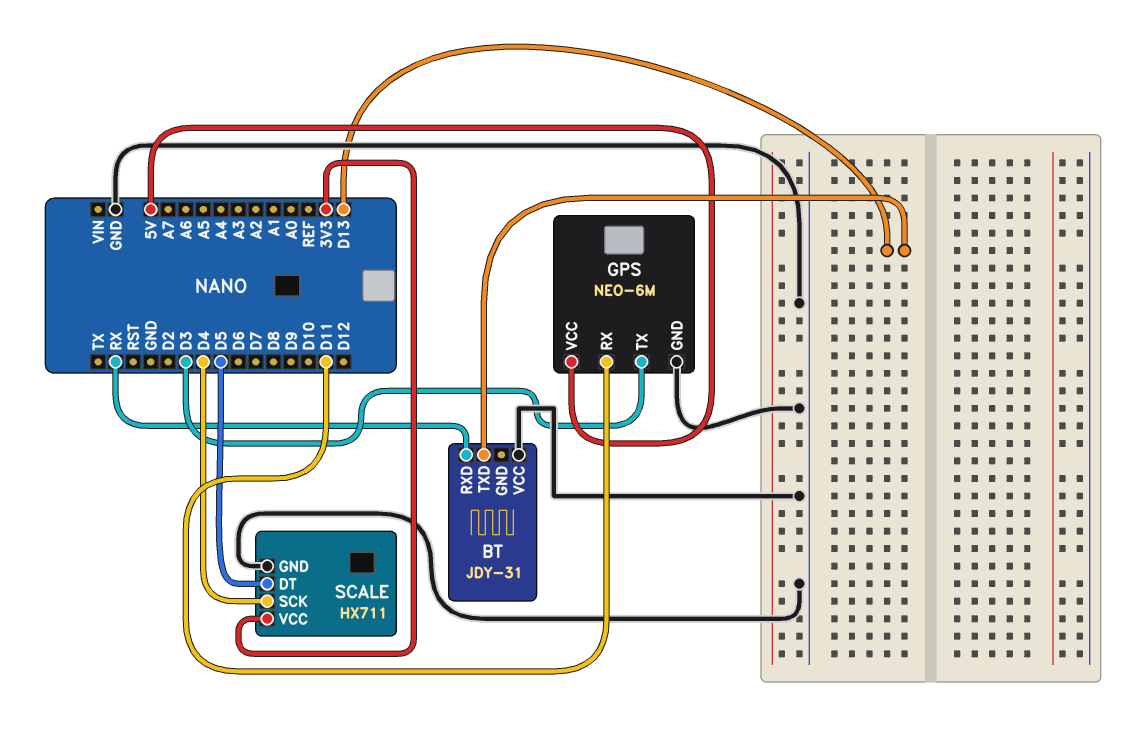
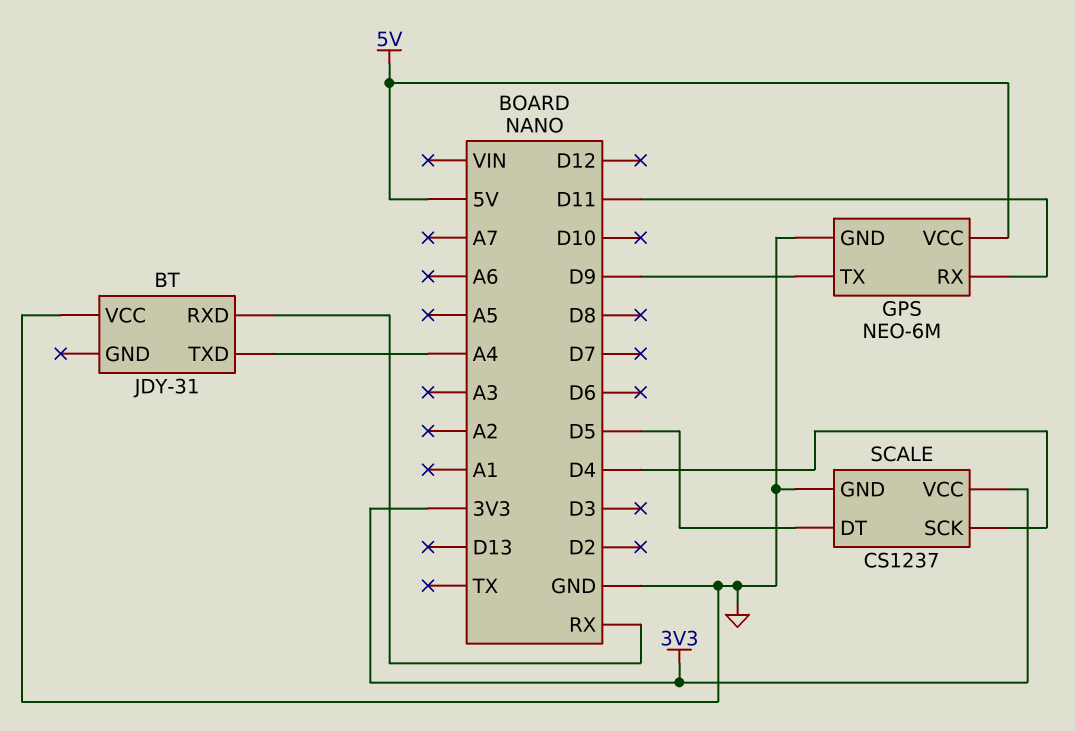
BT pin TXD: D13 -> A4
GPS pin TX: D3 -> D9
SCALE: HX711 -> CS1237

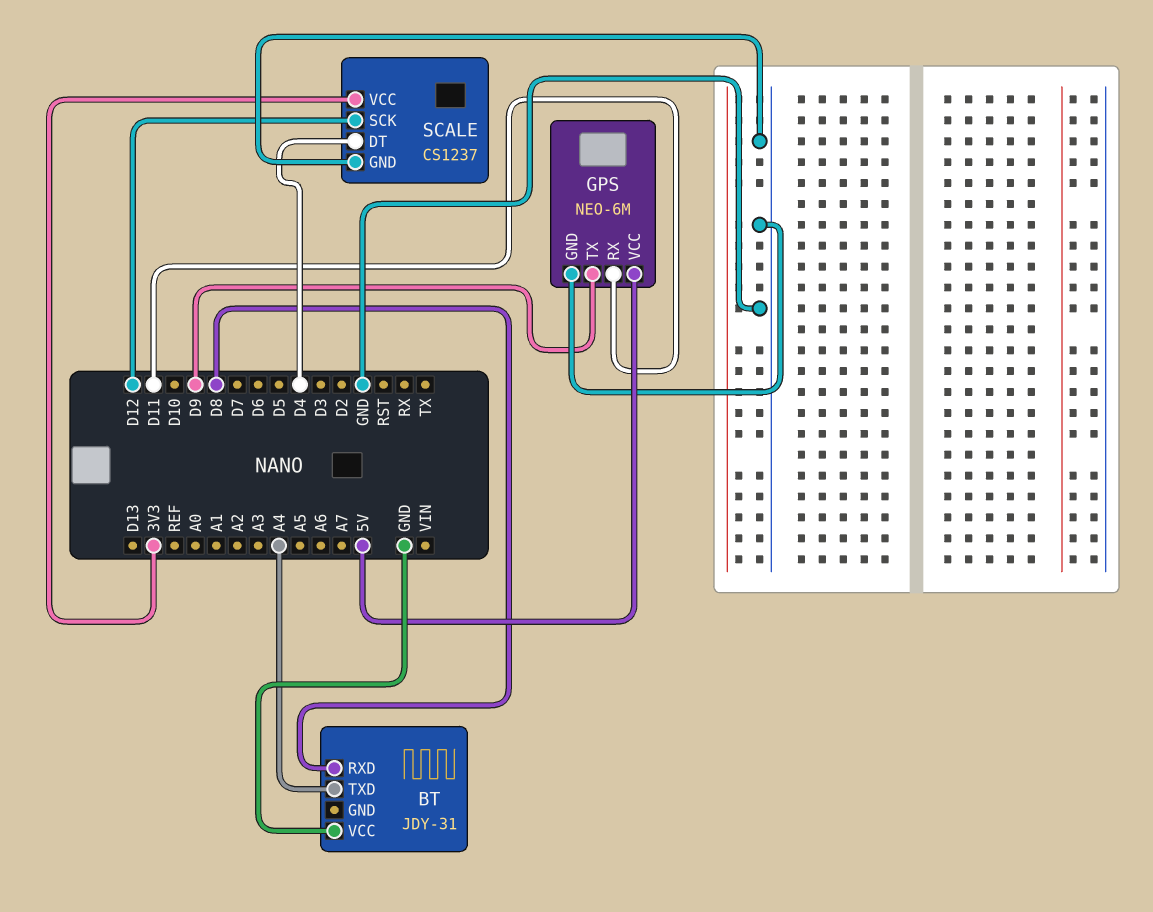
BT pin RXD: RX -> D8
SCALE pin DT: D5 -> D4
SCALE pin SCK: D4 -> D12

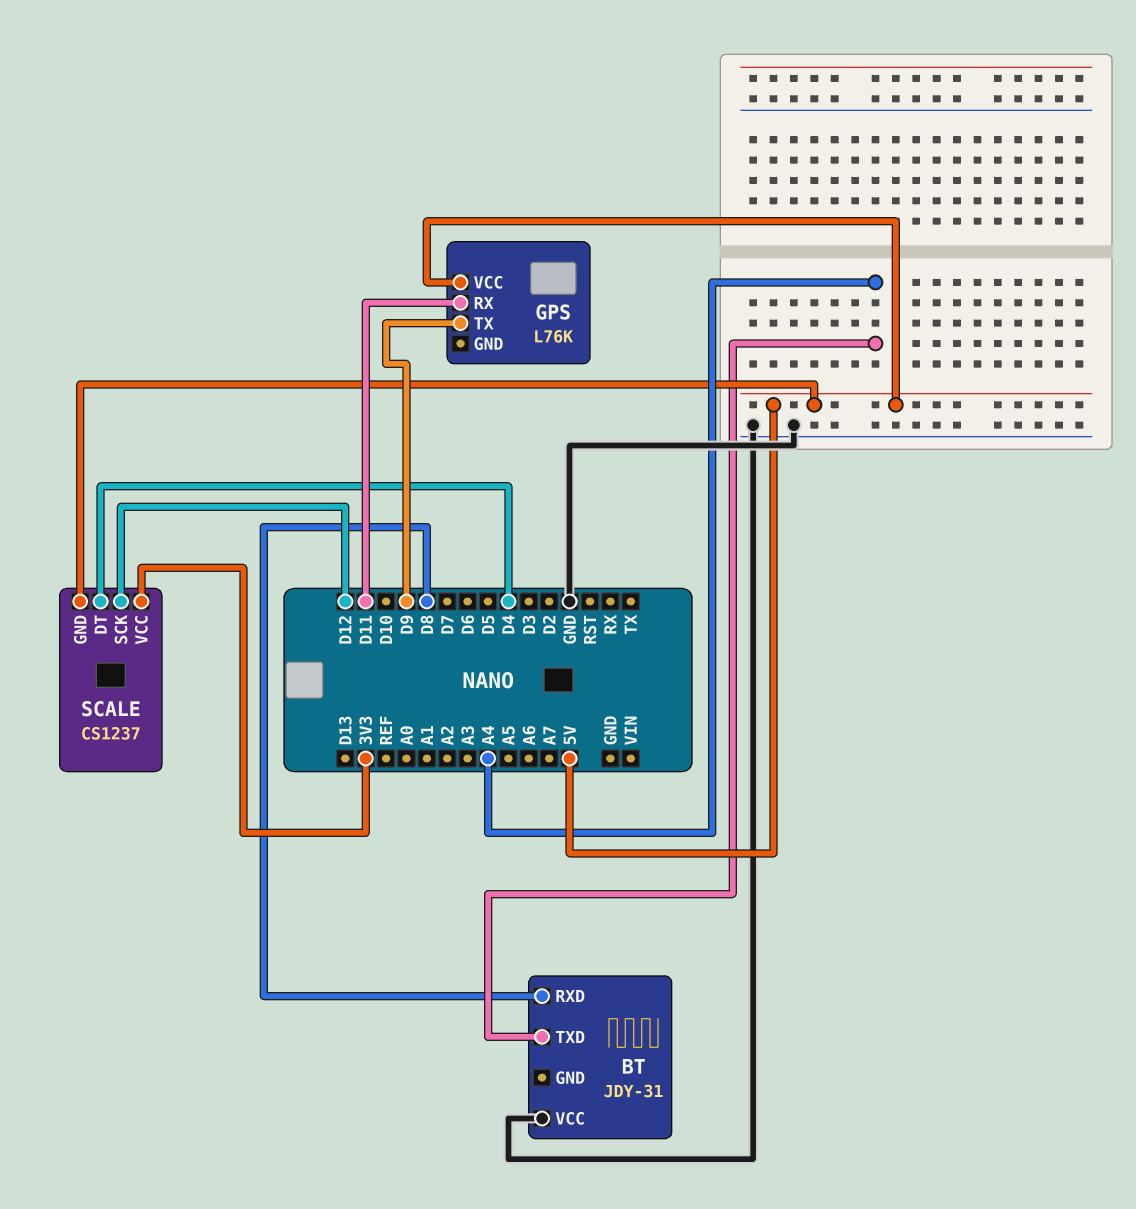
GPS: NEO-6M -> L76K
GPS pin GND: GND -> none
SCALE pin GND: GND -> 5V

